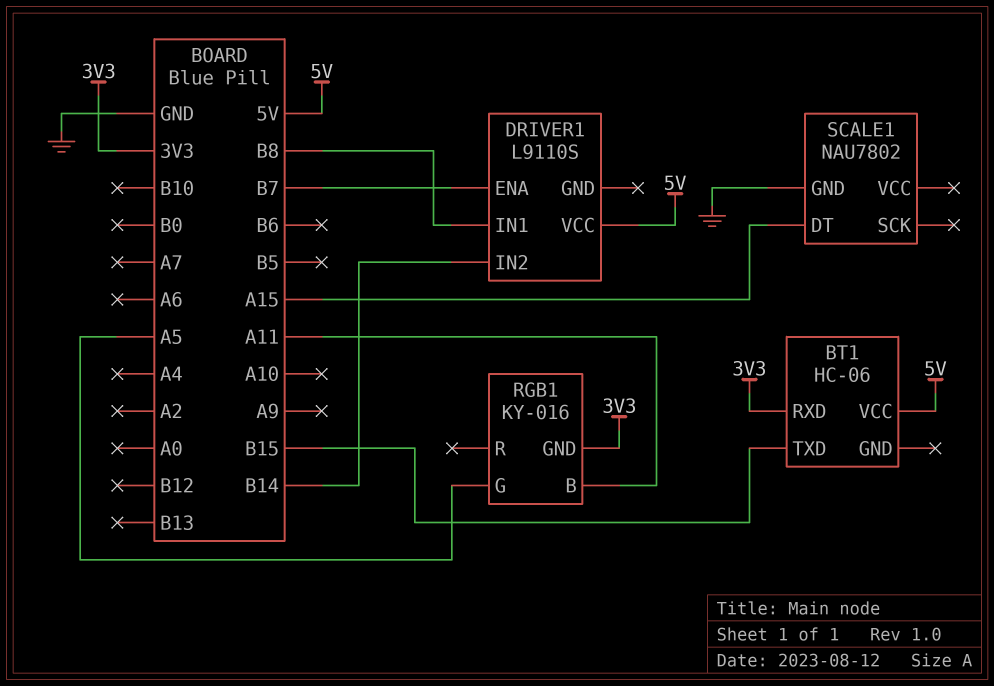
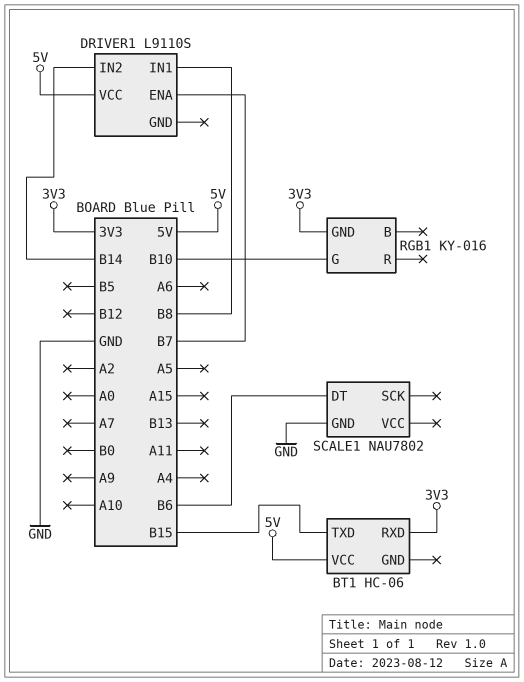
RGB1 pin B: A11 -> none
RGB1 pin G: A5 -> B10
SCALE1 pin DT: A15 -> B6

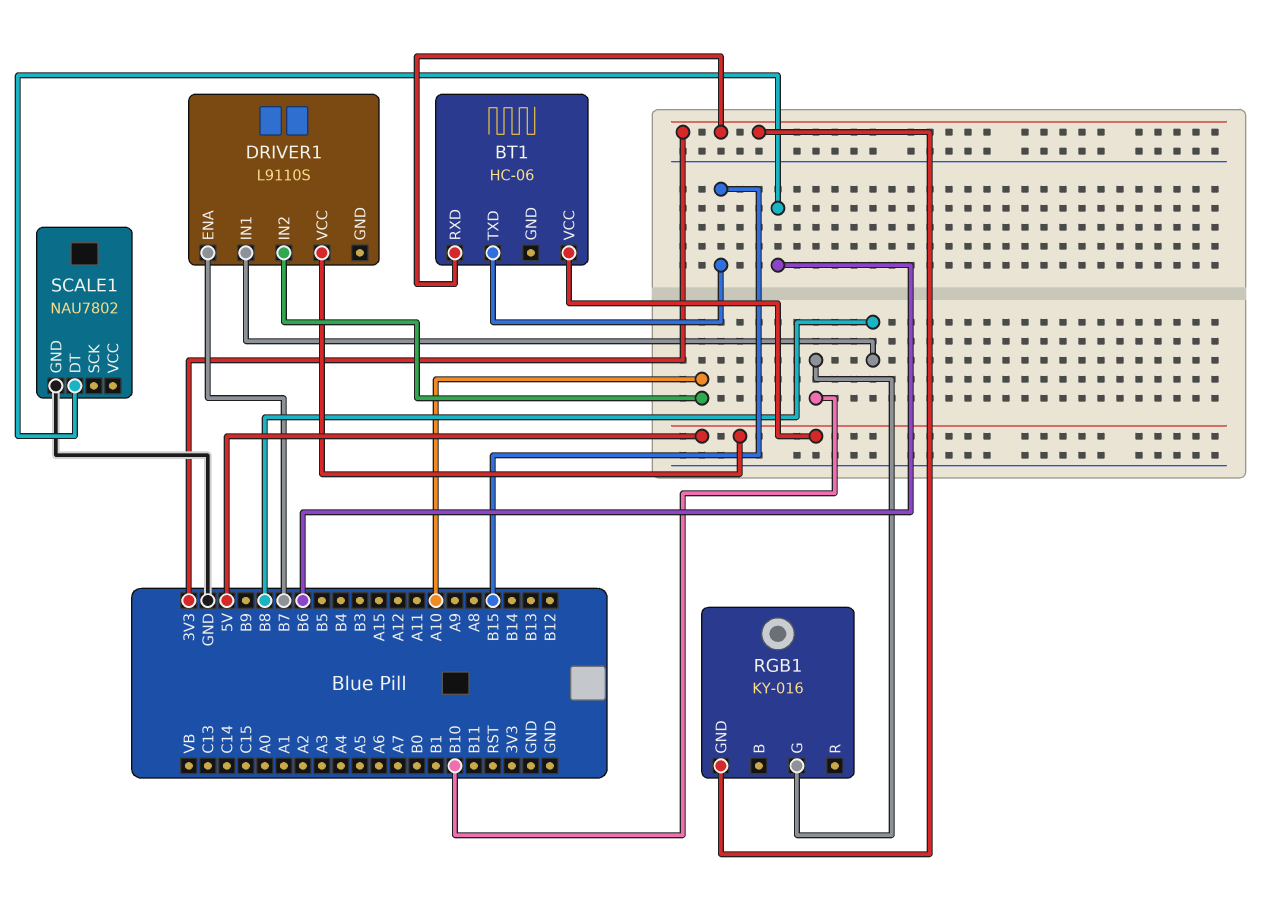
DRIVER1 pin IN2: B14 -> A10

